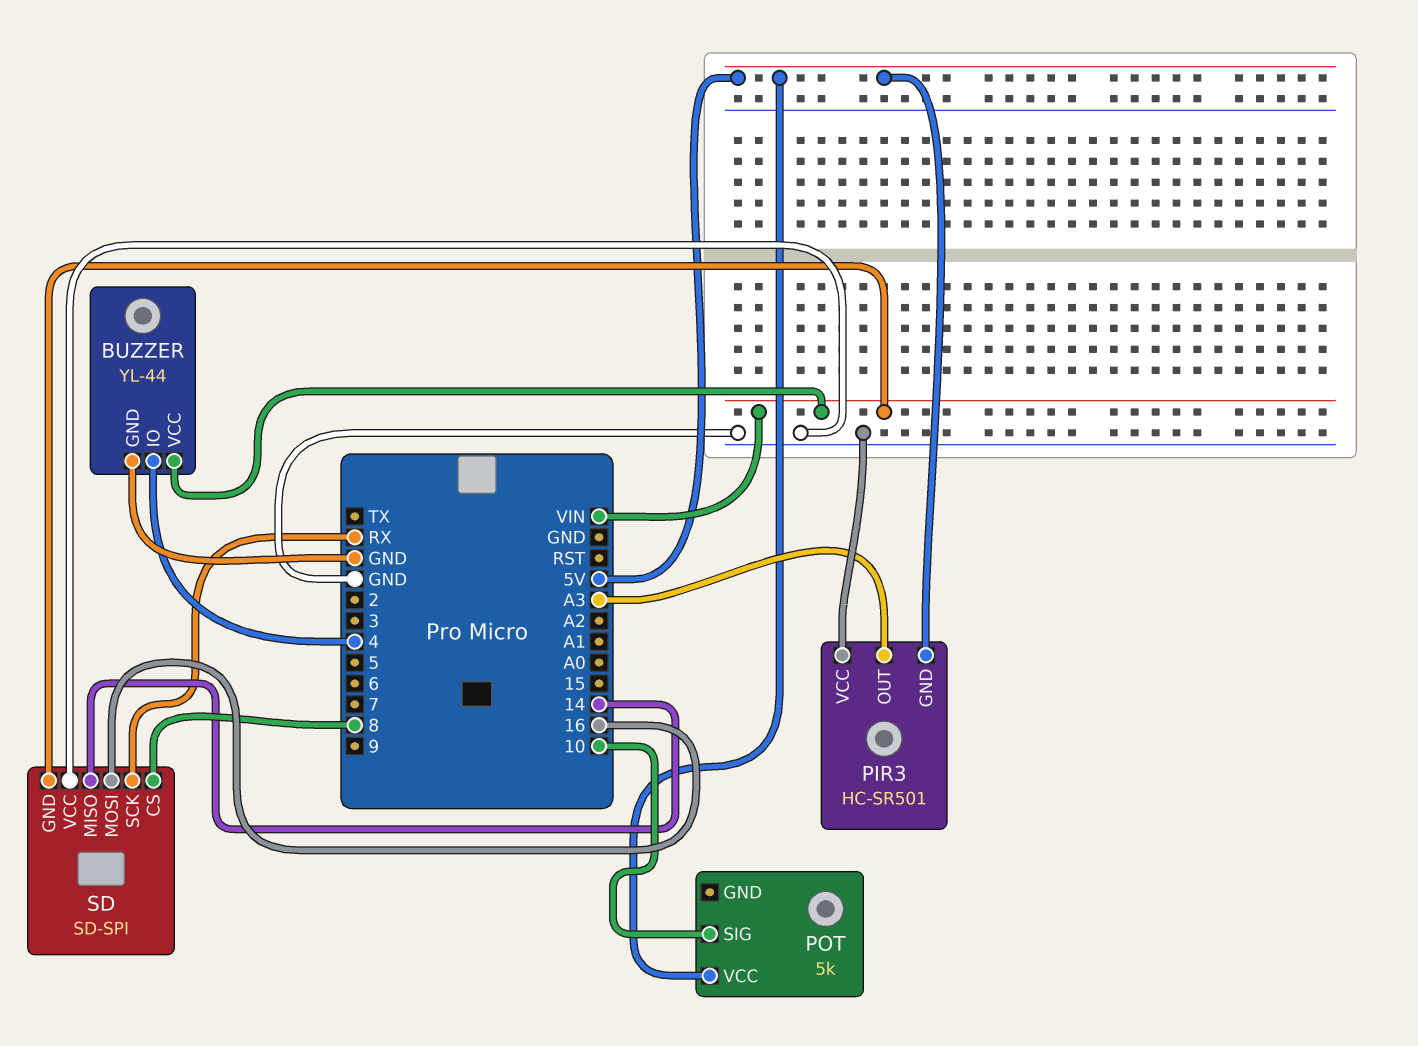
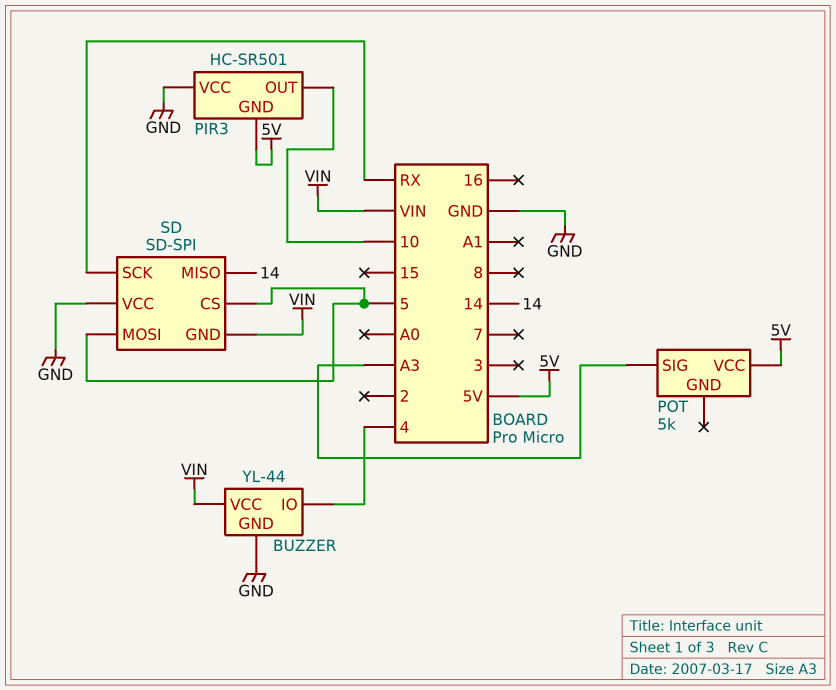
PIR3 pin OUT: A3 -> 10
POT pin SIG: 10 -> A3
SD pin CS: 8 -> 5
SD pin MOSI: 16 -> 5

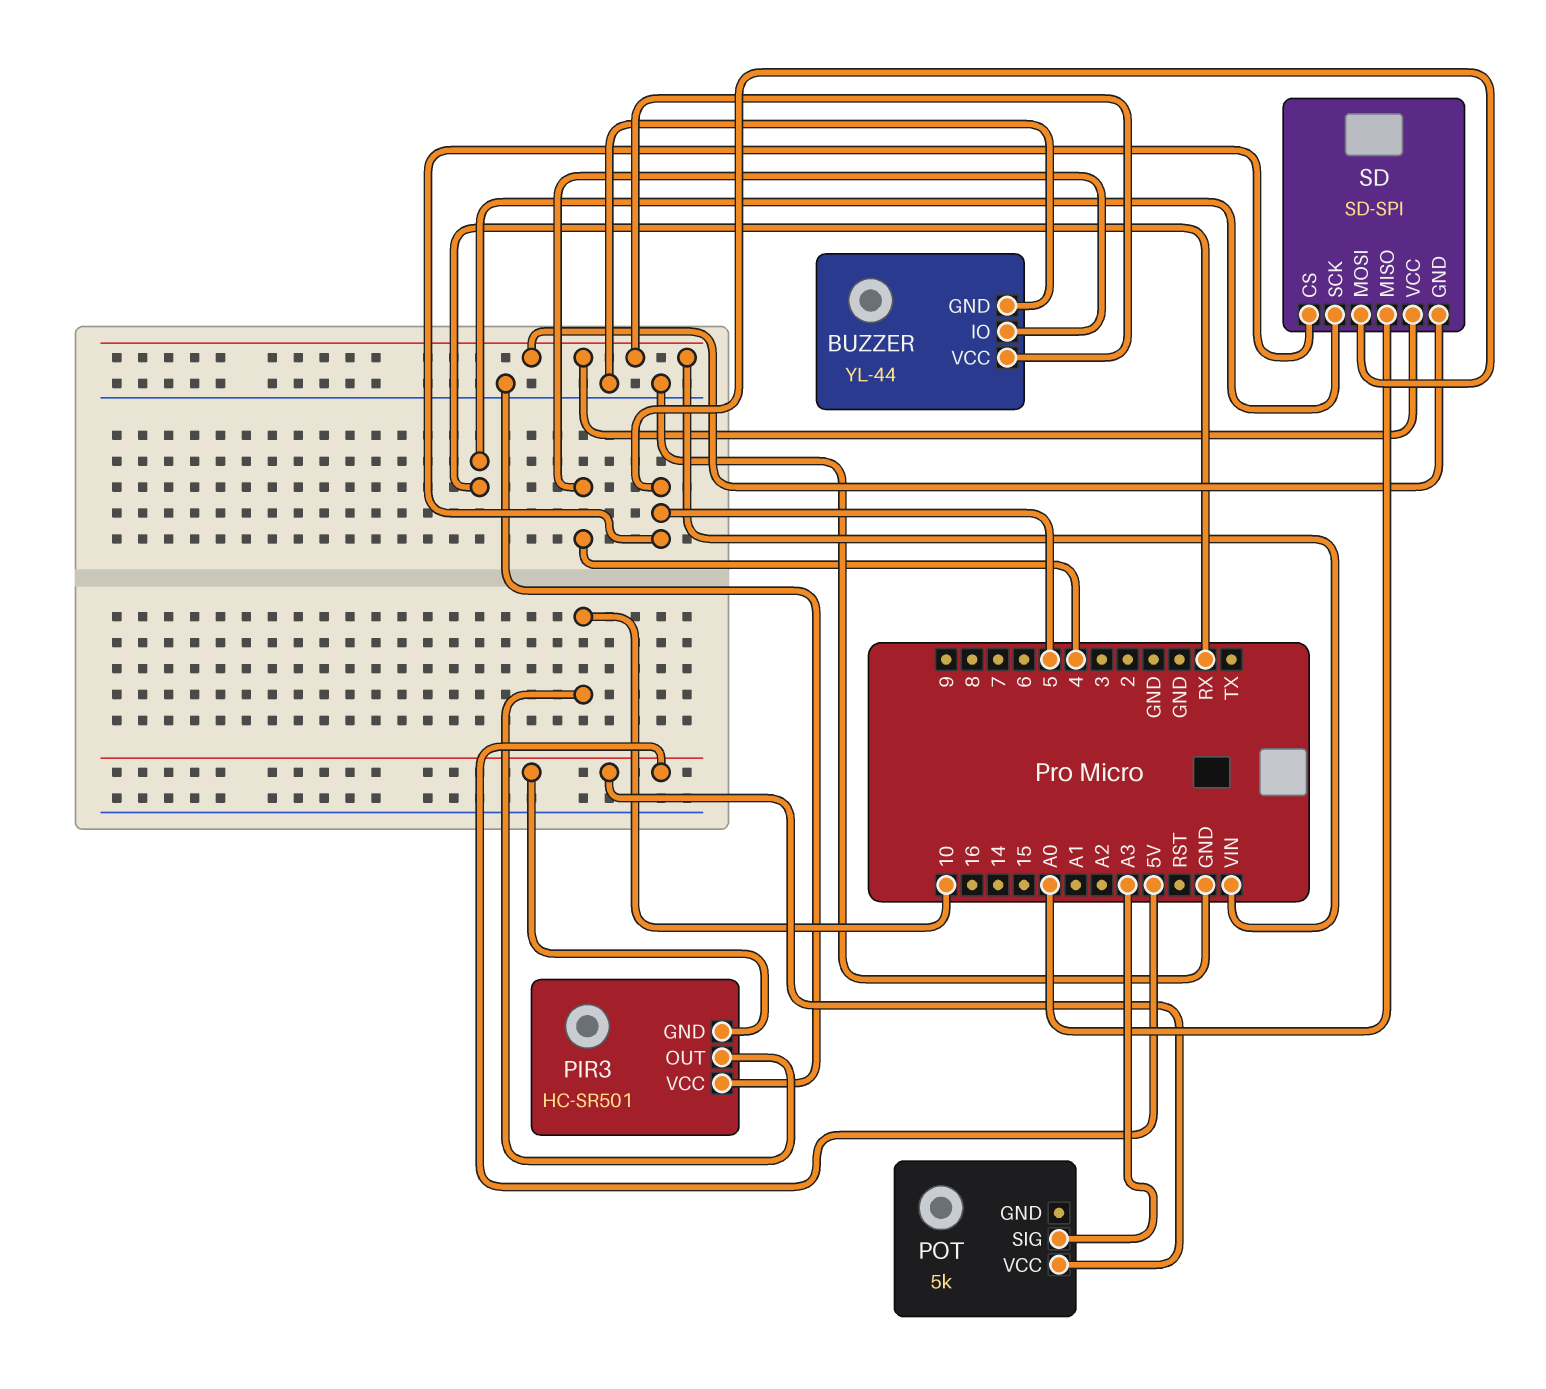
SD pin MISO: 14 -> A0
SD pin VCC: GND -> VIN

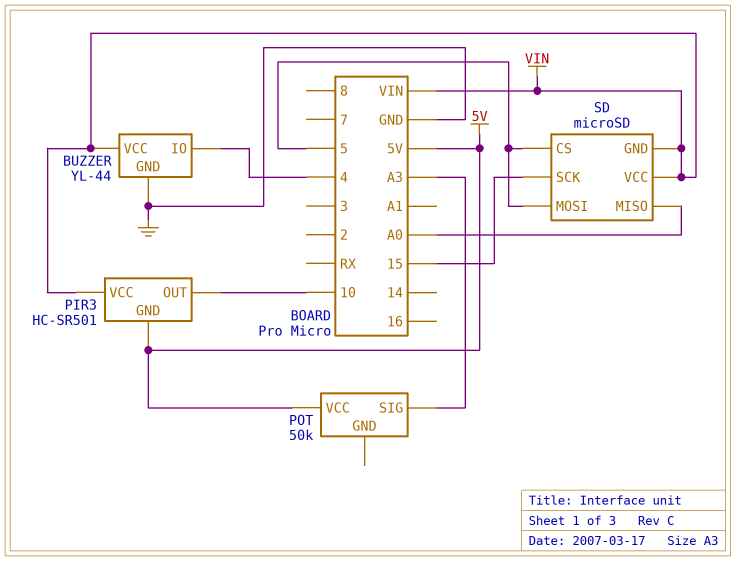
PIR3 pin VCC: GND -> VIN
POT: 5k -> 50k
SD: SD-SPI -> microSD
SD pin SCK: RX -> 15

